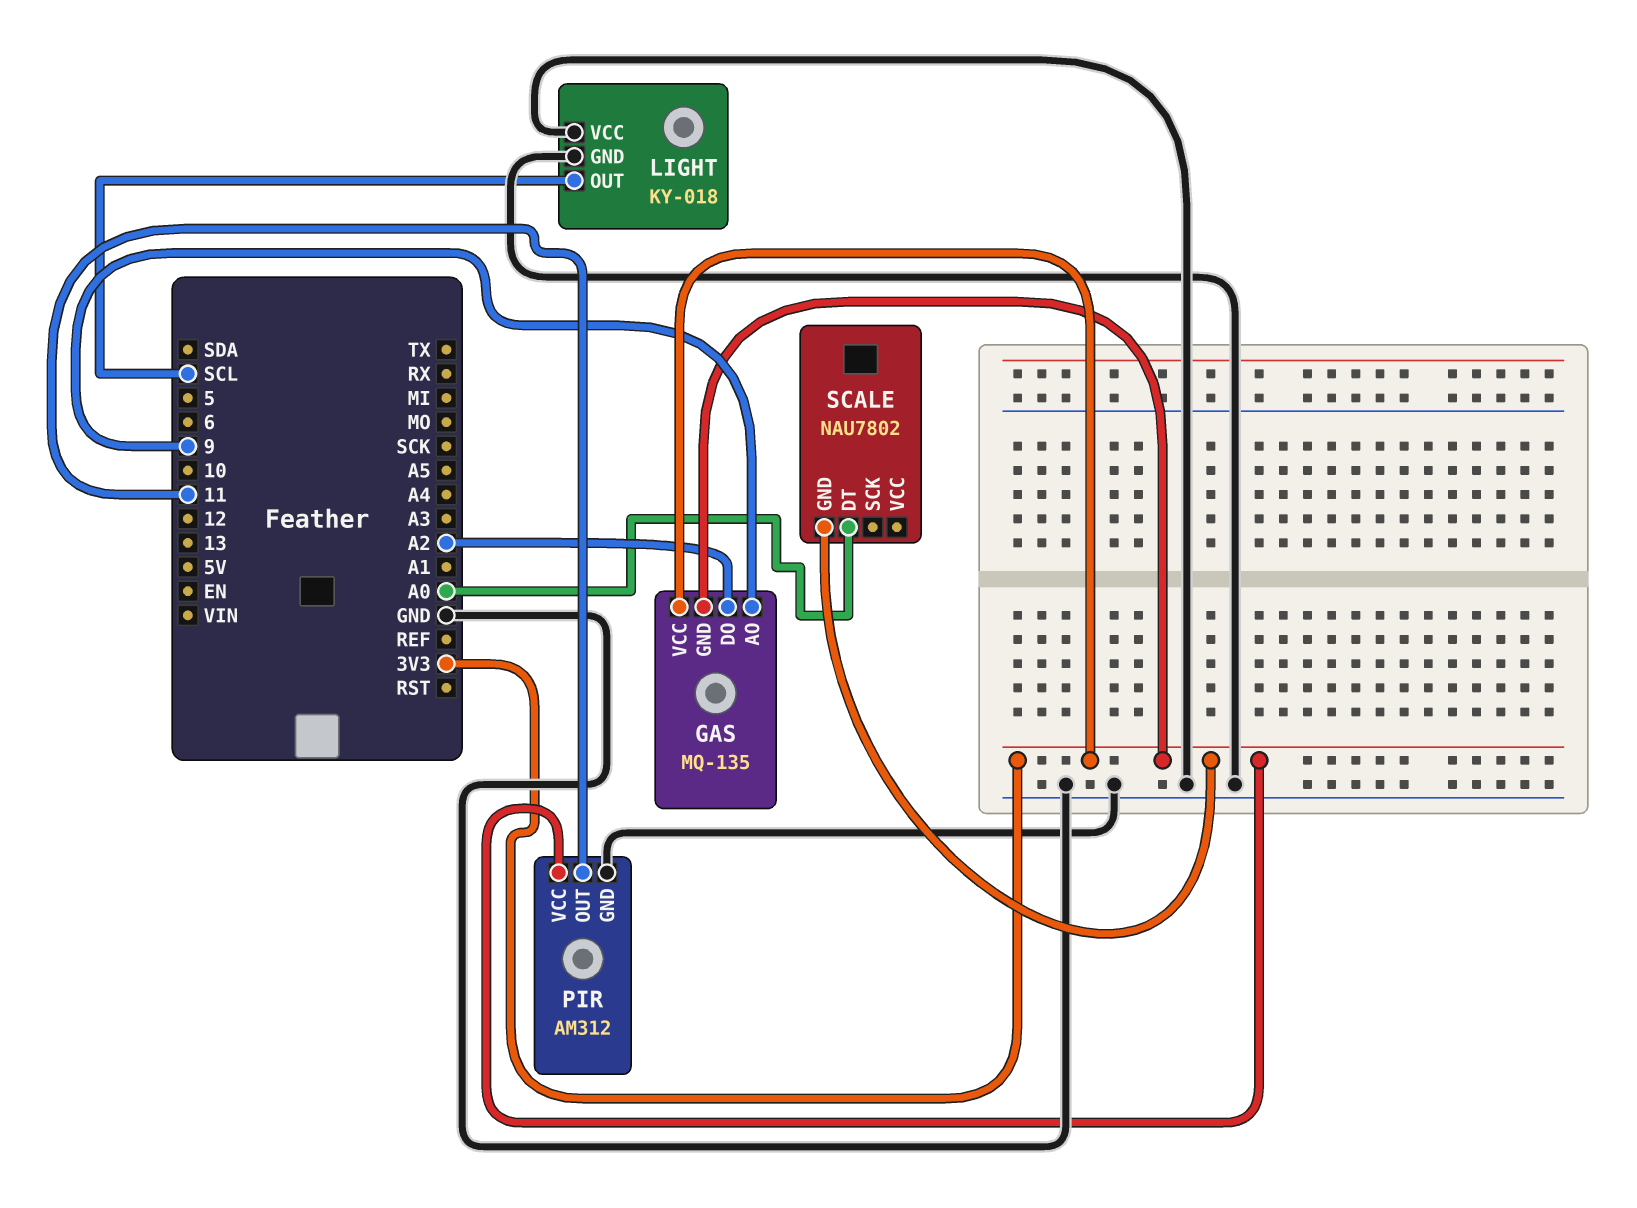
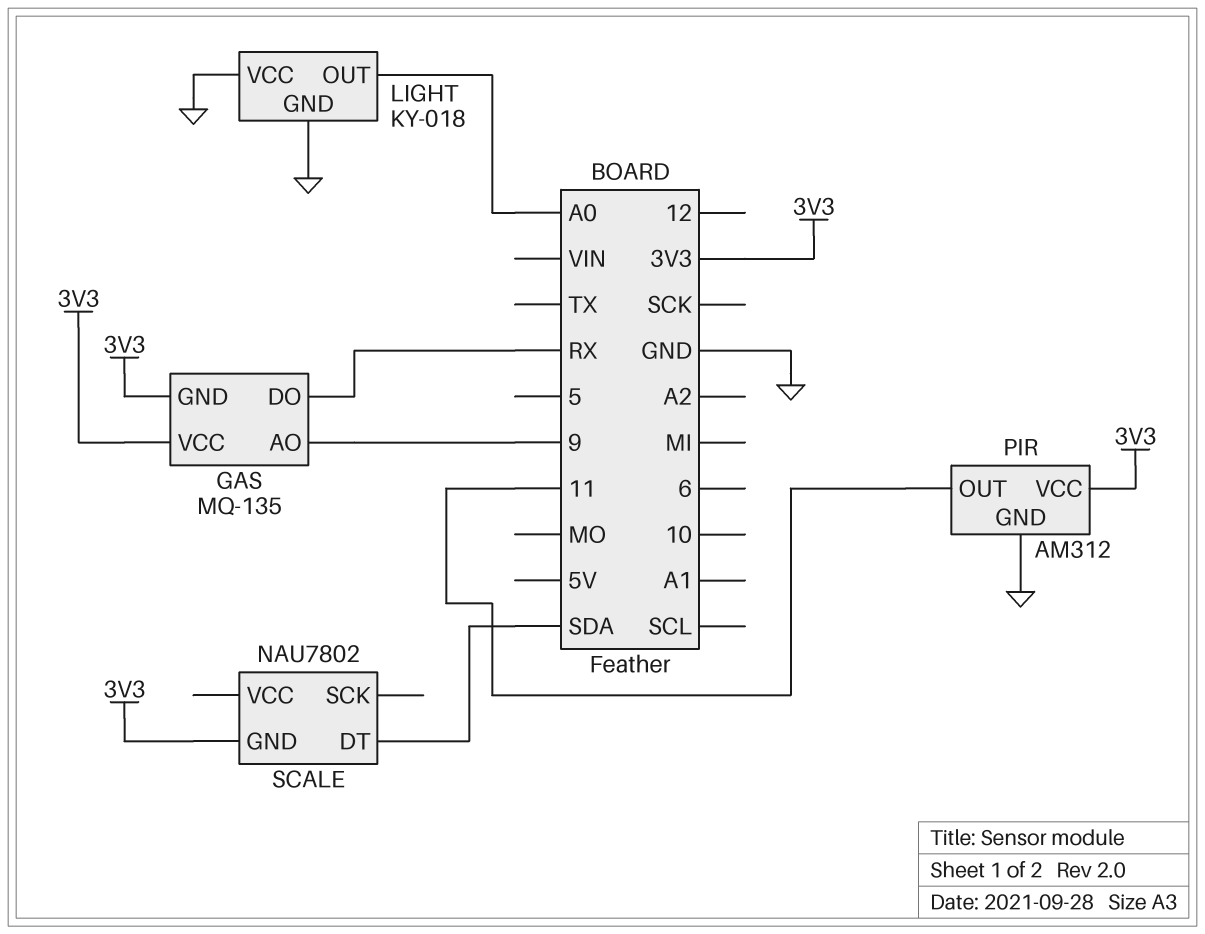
GAS pin DO: A2 -> RX
LIGHT pin OUT: SCL -> A0
SCALE pin DT: A0 -> SDA

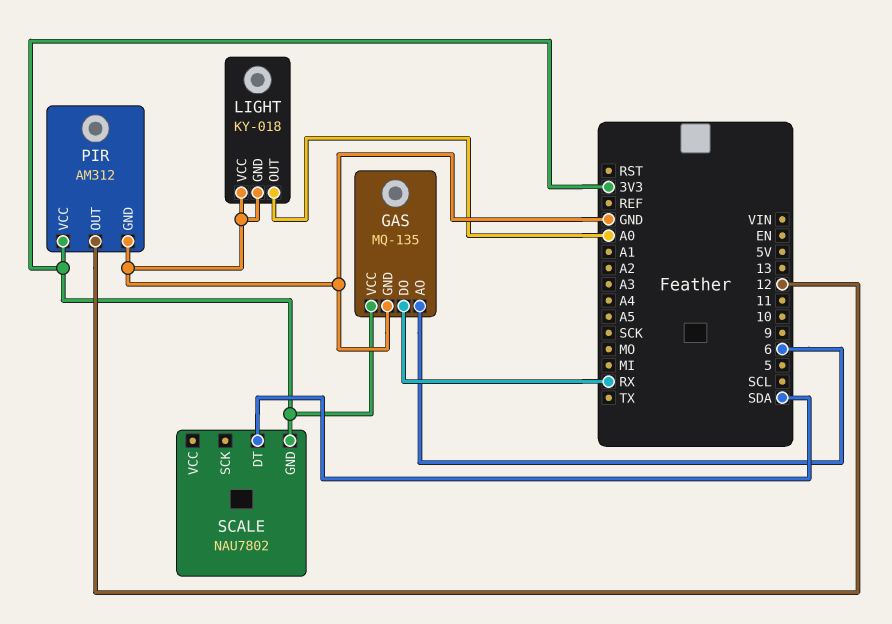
GAS pin AO: 9 -> 6
GAS pin GND: 3V3 -> GND
PIR pin OUT: 11 -> 12

